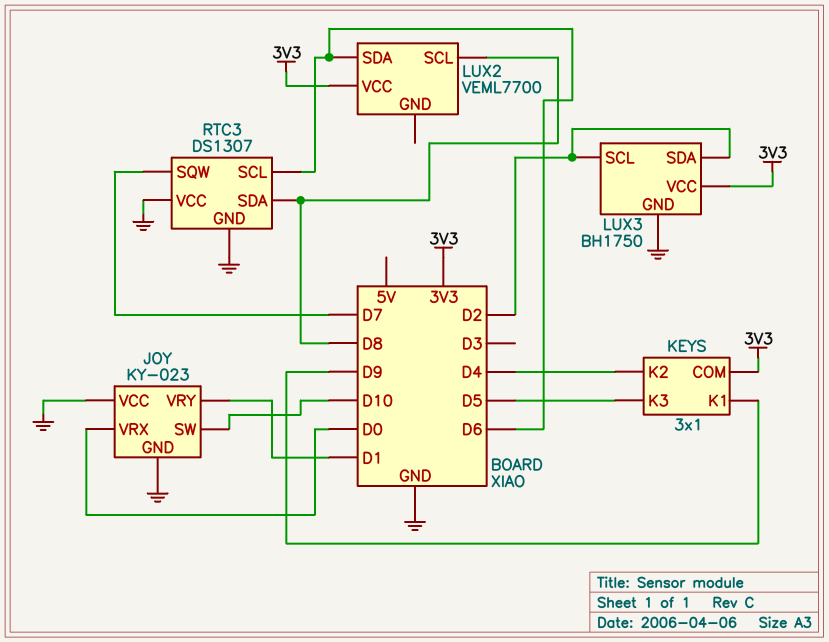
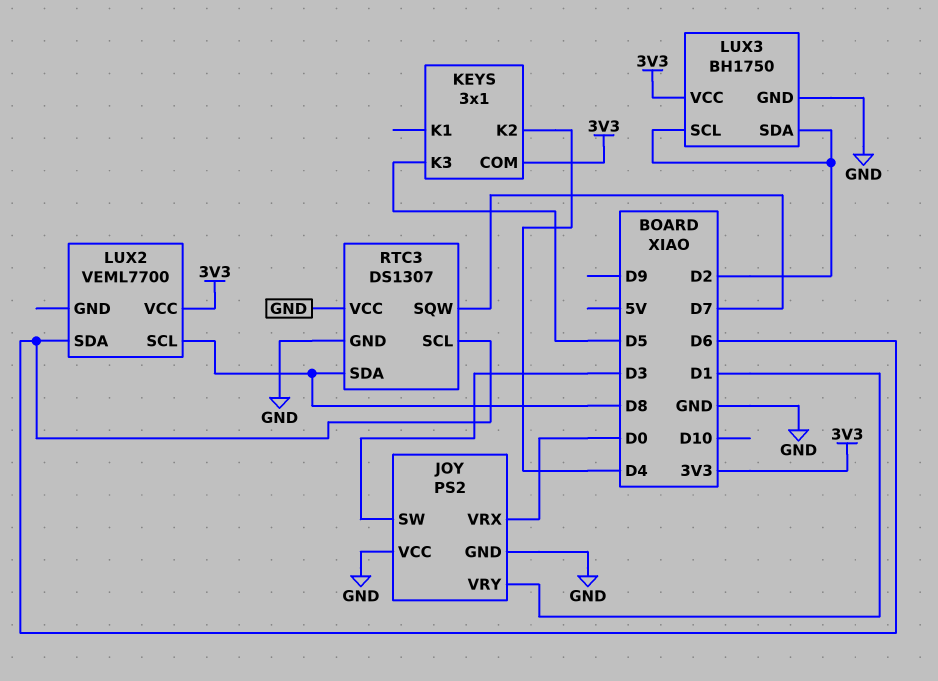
JOY: KY-023 -> PS2
JOY pin SW: D10 -> D3
KEYS pin K1: D9 -> none

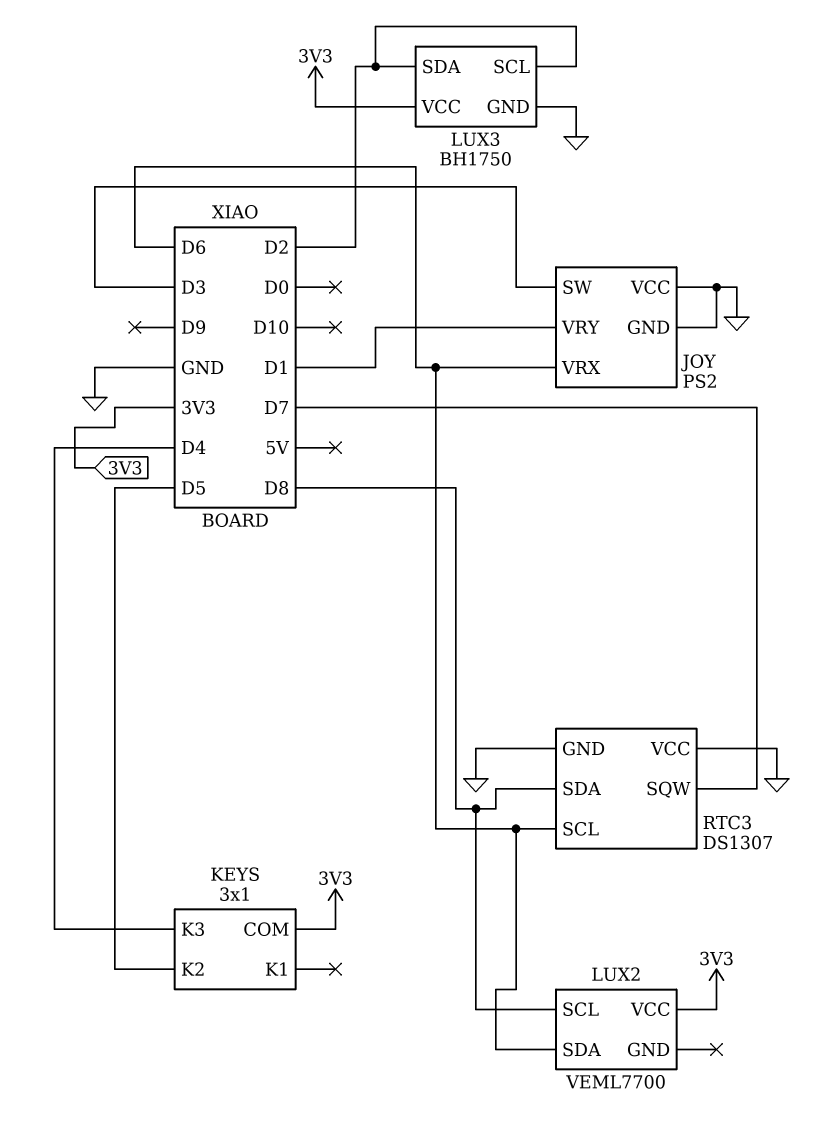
JOY pin VRX: D0 -> D6
KEYS pin K2: D4 -> D5
KEYS pin K3: D5 -> D4

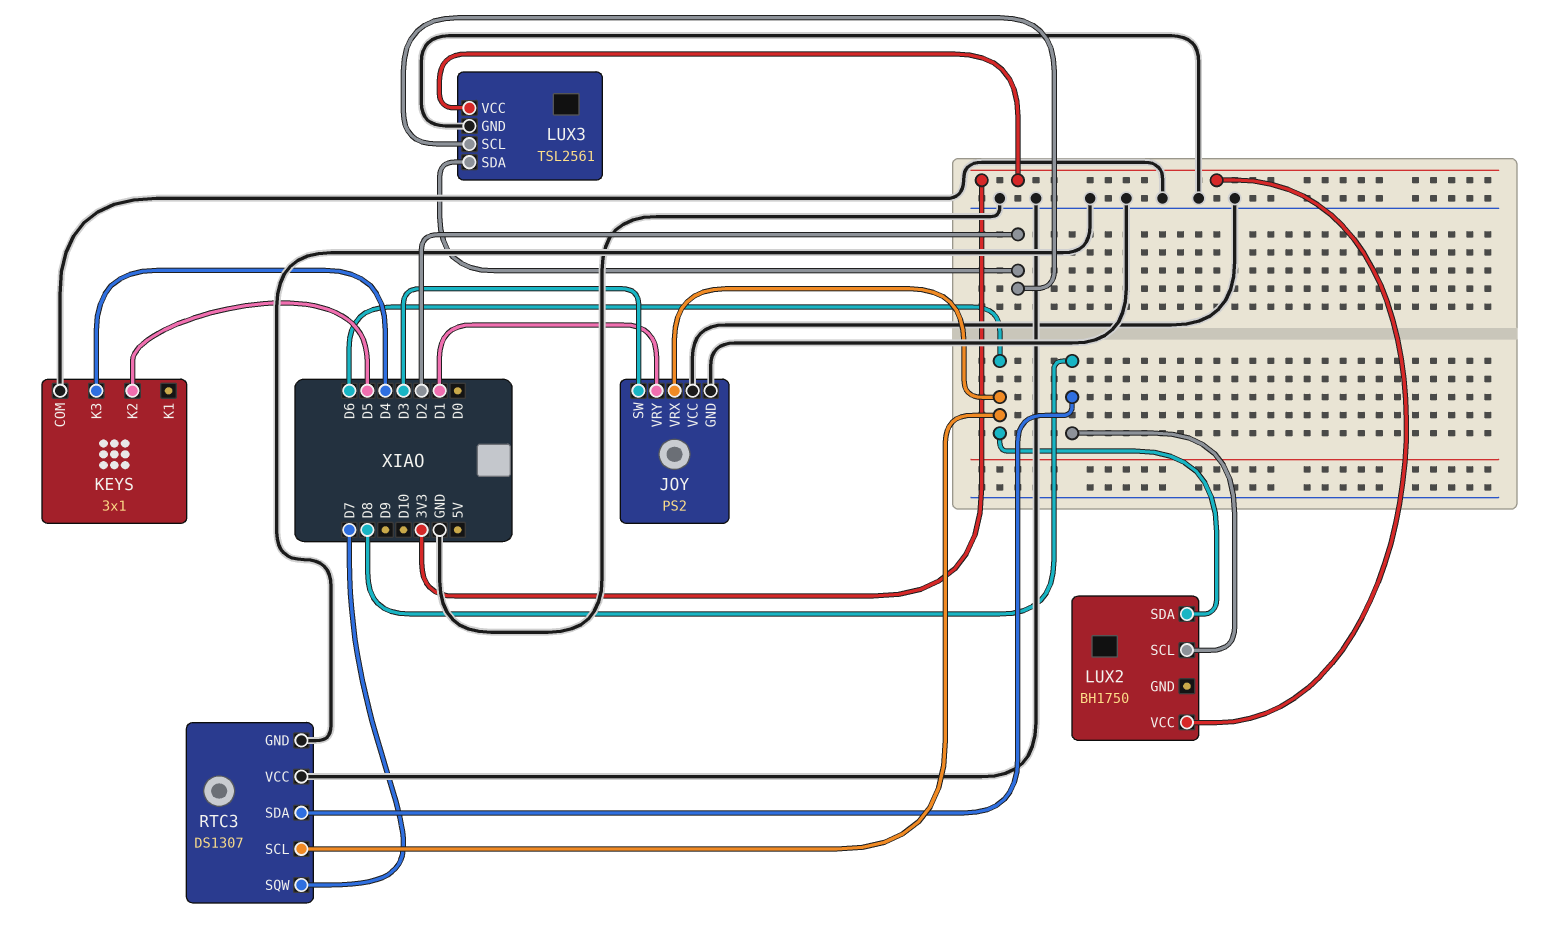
KEYS pin COM: 3V3 -> GND
LUX2: VEML7700 -> BH1750
LUX3: BH1750 -> TSL2561

